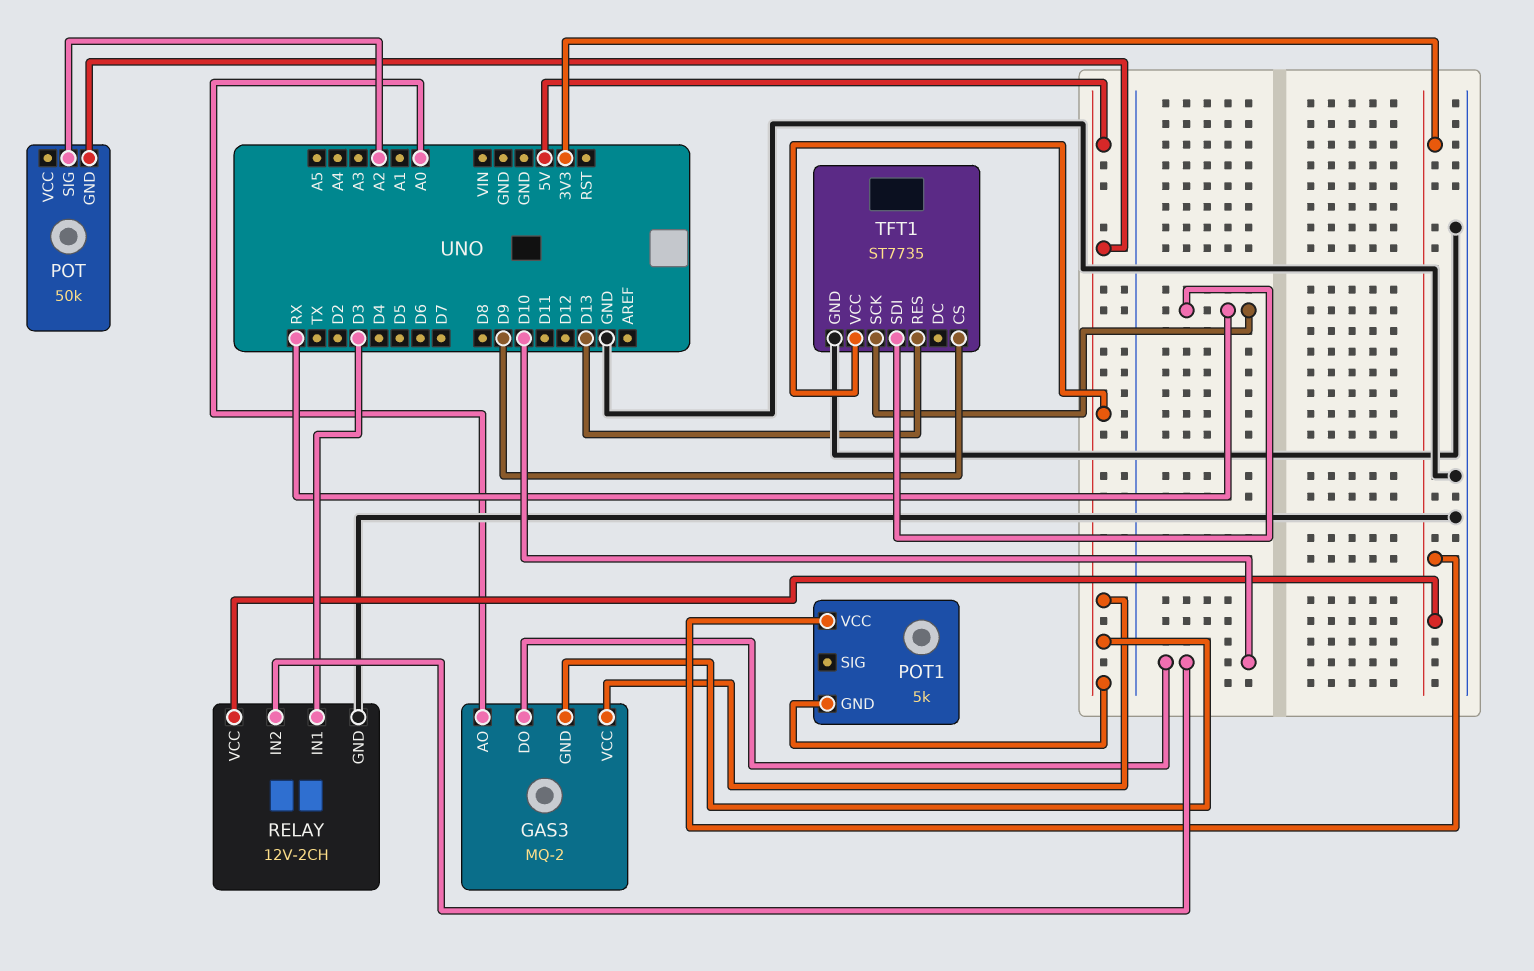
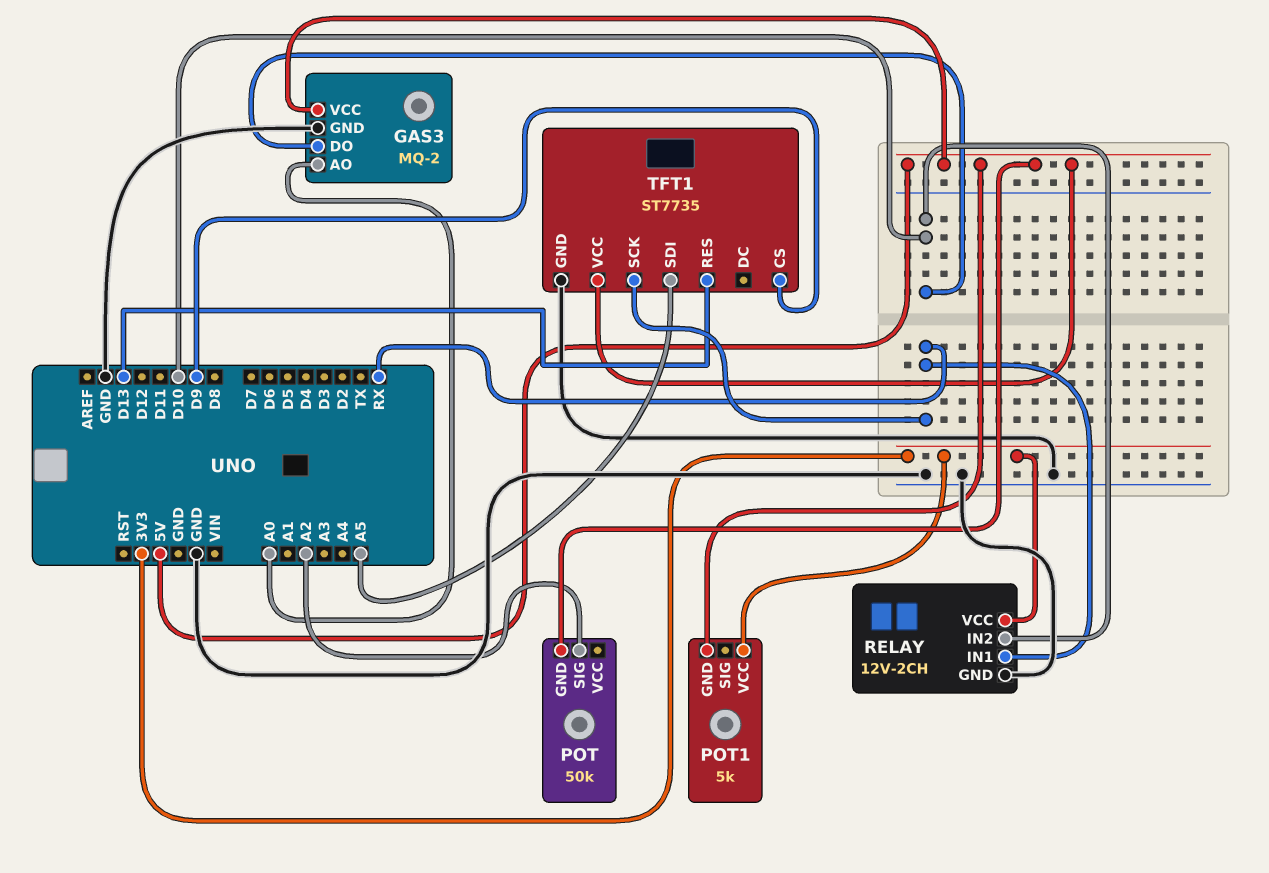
GAS3 pin GND: 5V -> GND
RELAY pin IN1: D3 -> RX
TFT1 pin SDI: RX -> A5

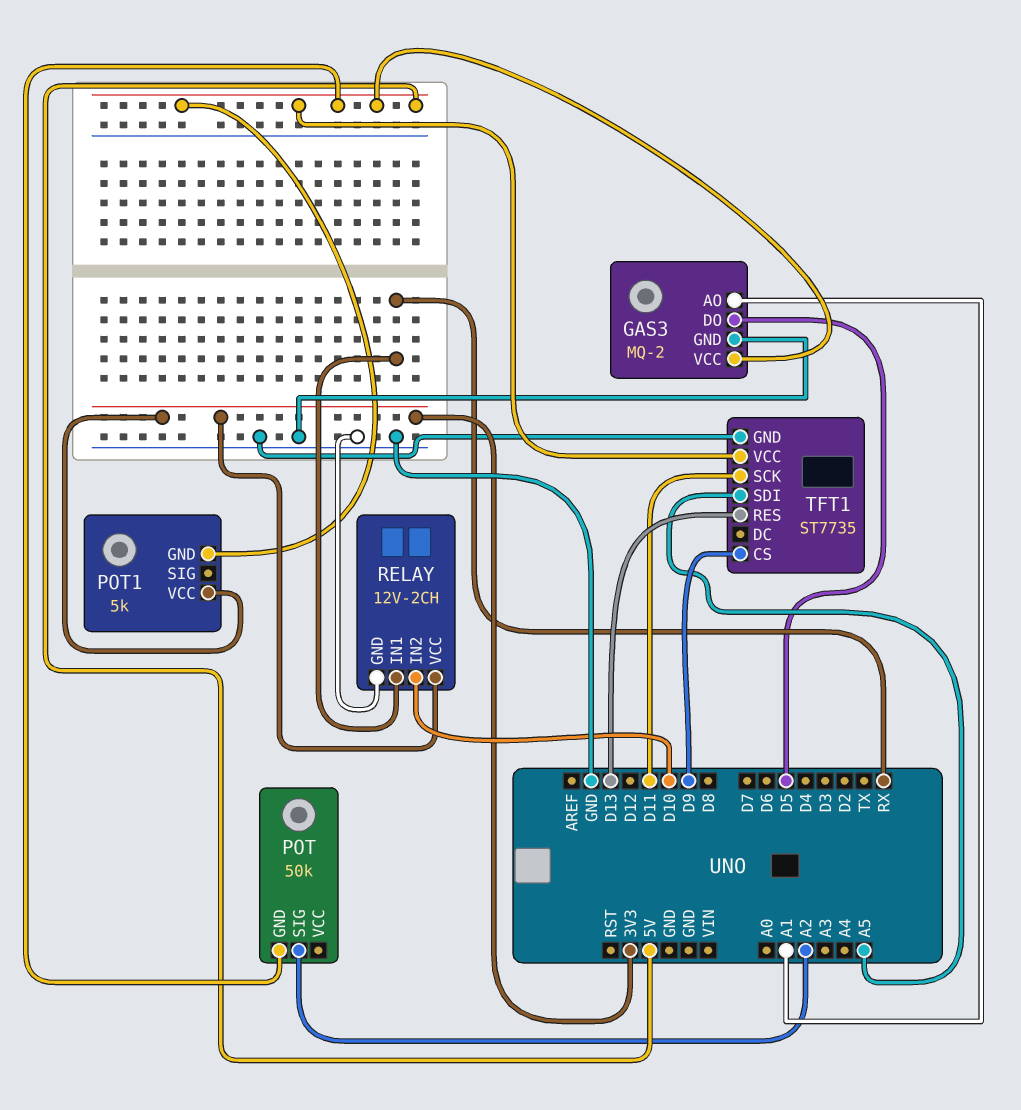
GAS3 pin AO: A0 -> A1
GAS3 pin DO: D10 -> D5
TFT1 pin SCK: RX -> D11

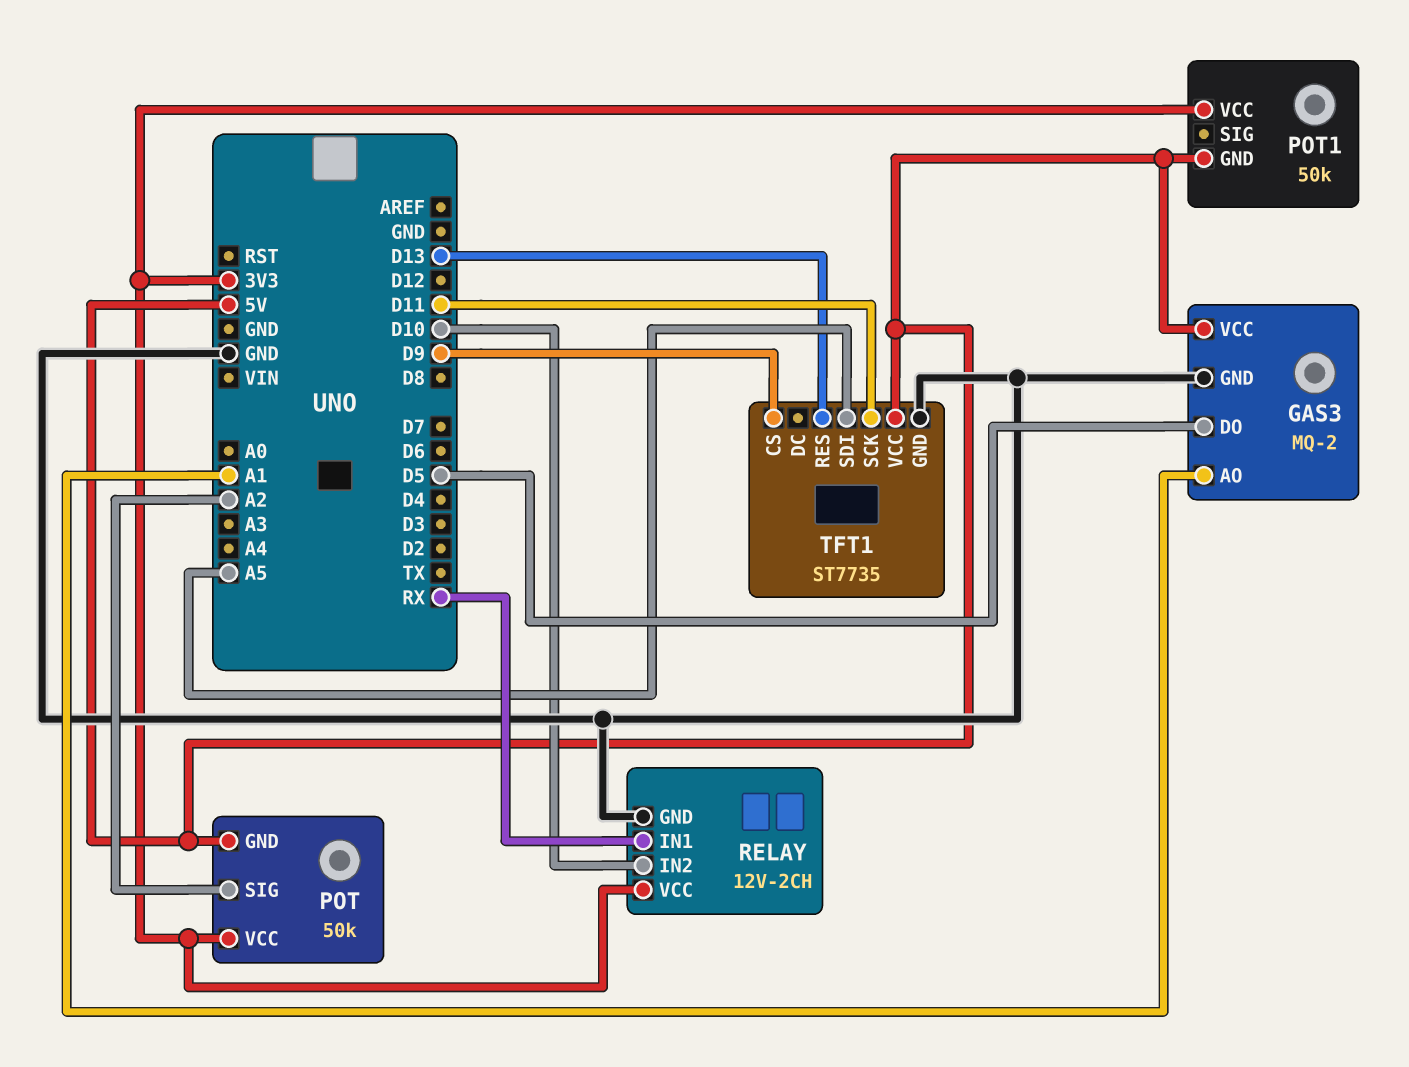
POT pin VCC: none -> 3V3
POT1: 5k -> 50k

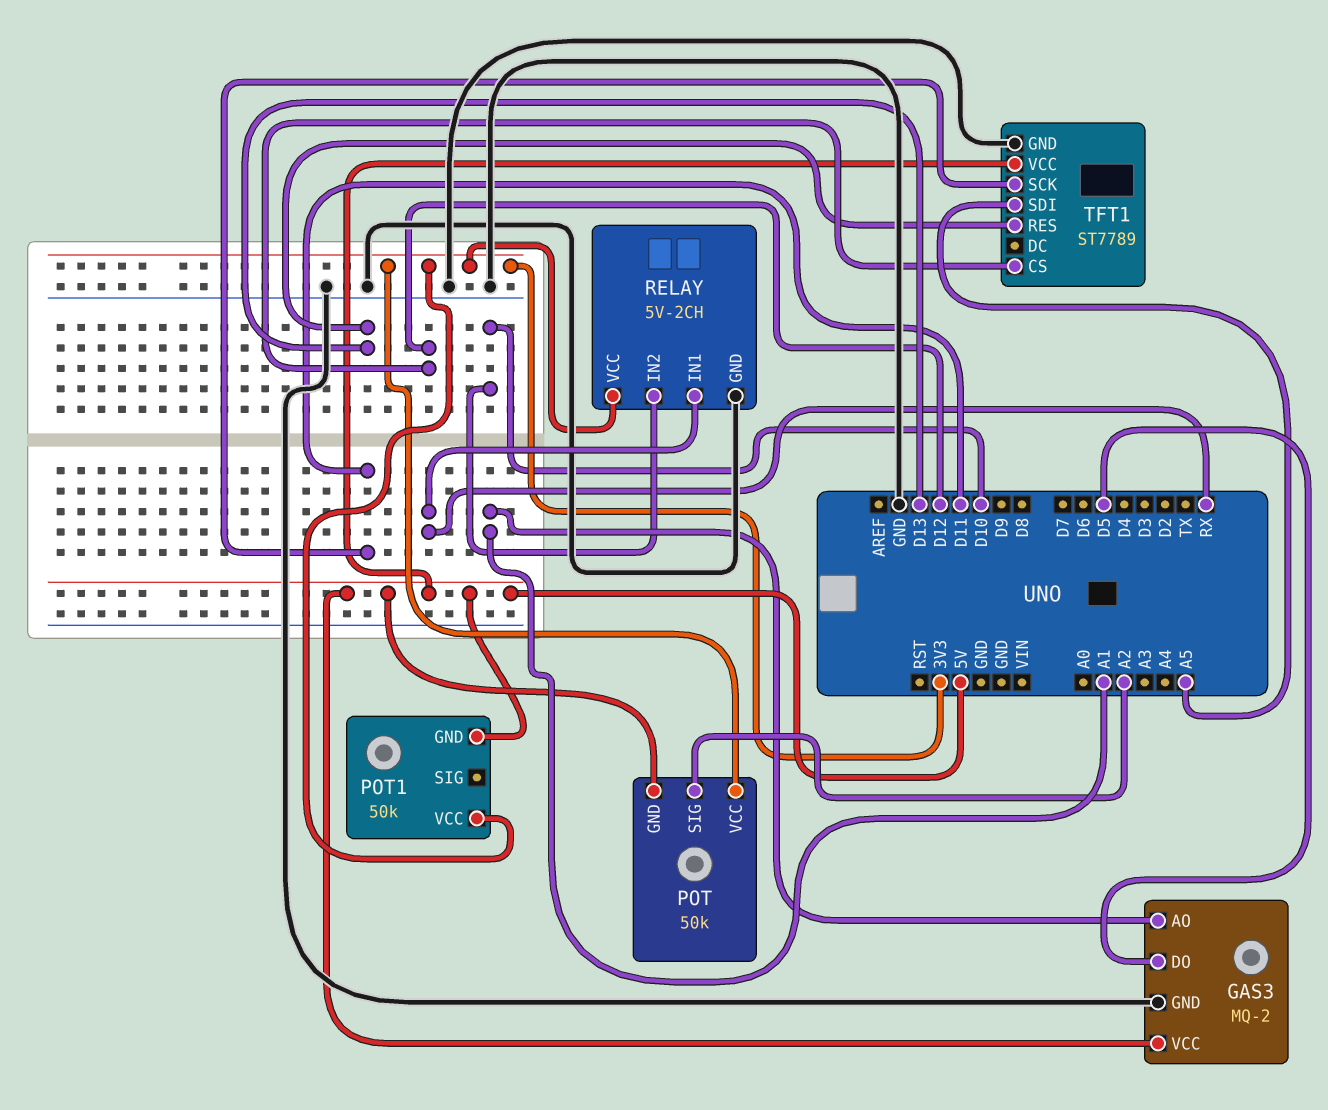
RELAY: 12V-2CH -> 5V-2CH
TFT1: ST7735 -> ST7789
TFT1 pin CS: D9 -> D12

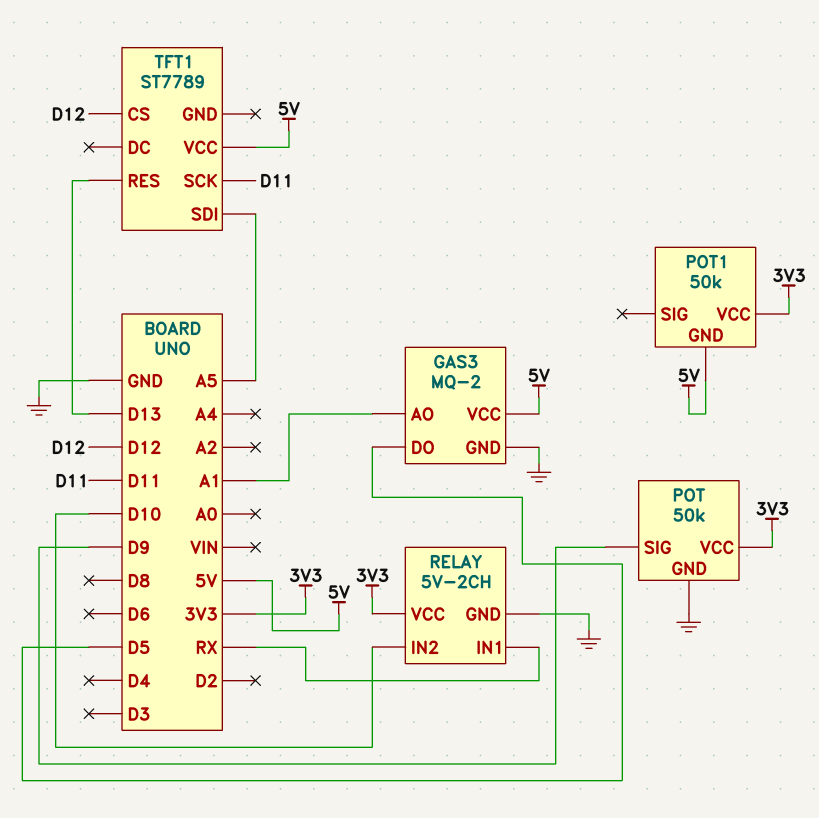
POT pin GND: 5V -> GND
POT pin SIG: A2 -> D9
TFT1 pin GND: GND -> none

